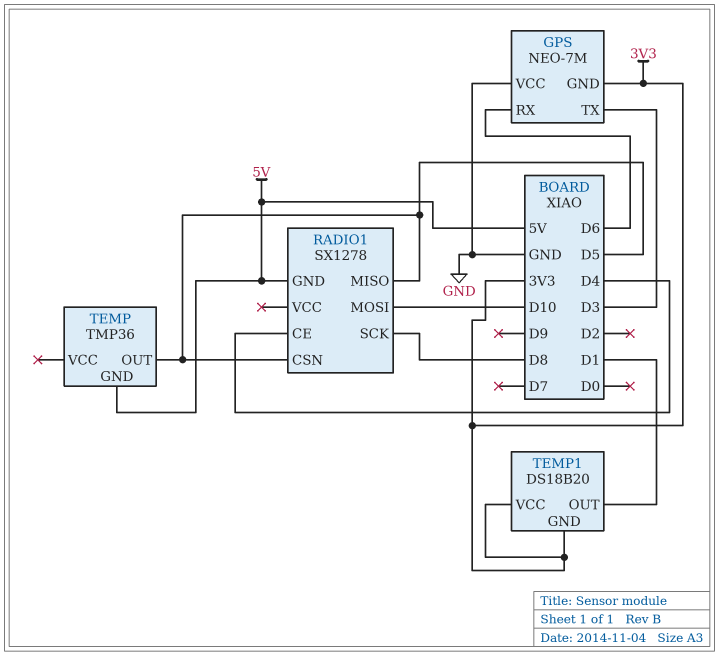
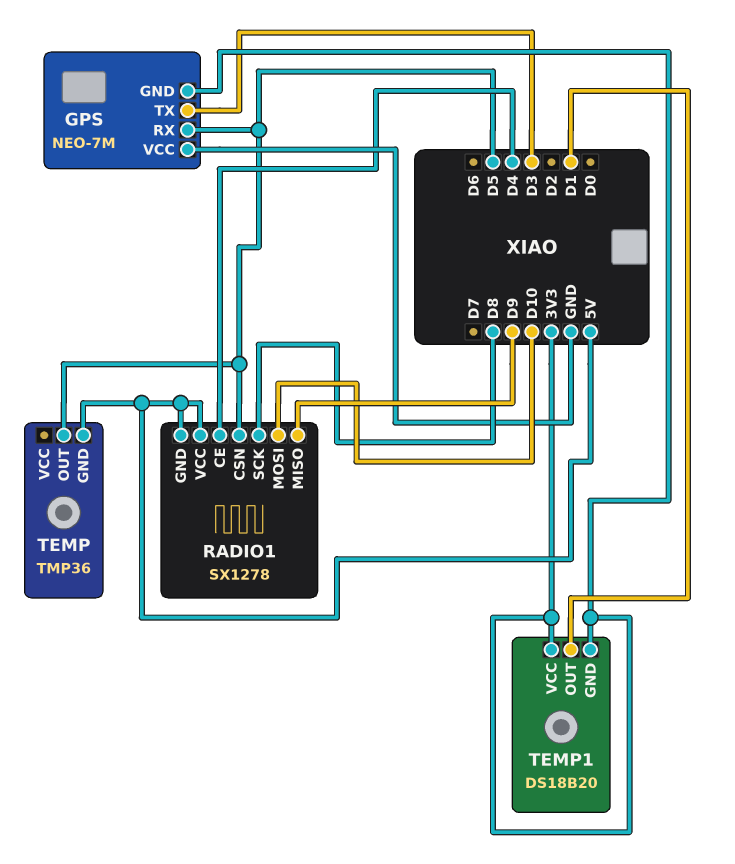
GPS pin RX: D6 -> D5
RADIO1 pin MISO: D5 -> D9
RADIO1 pin VCC: none -> 5V

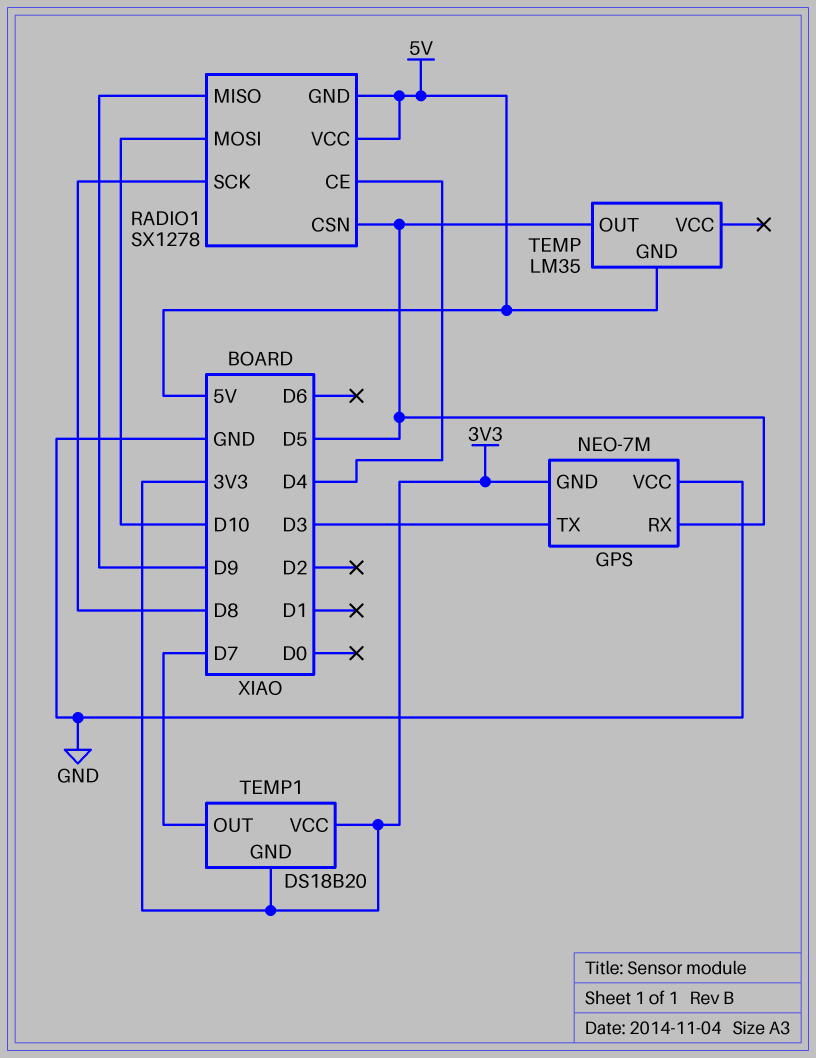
TEMP: TMP36 -> LM35
TEMP1 pin OUT: D1 -> D7

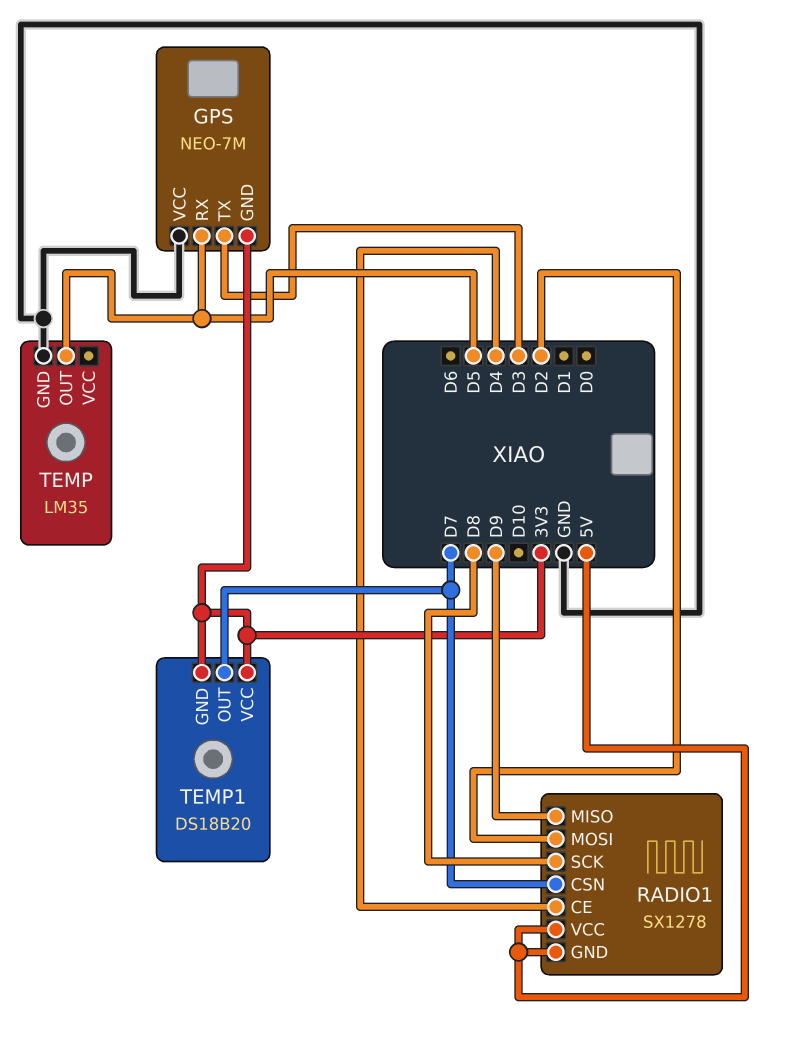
RADIO1 pin CSN: D5 -> D7
RADIO1 pin MOSI: D10 -> D2
TEMP pin GND: 5V -> GND

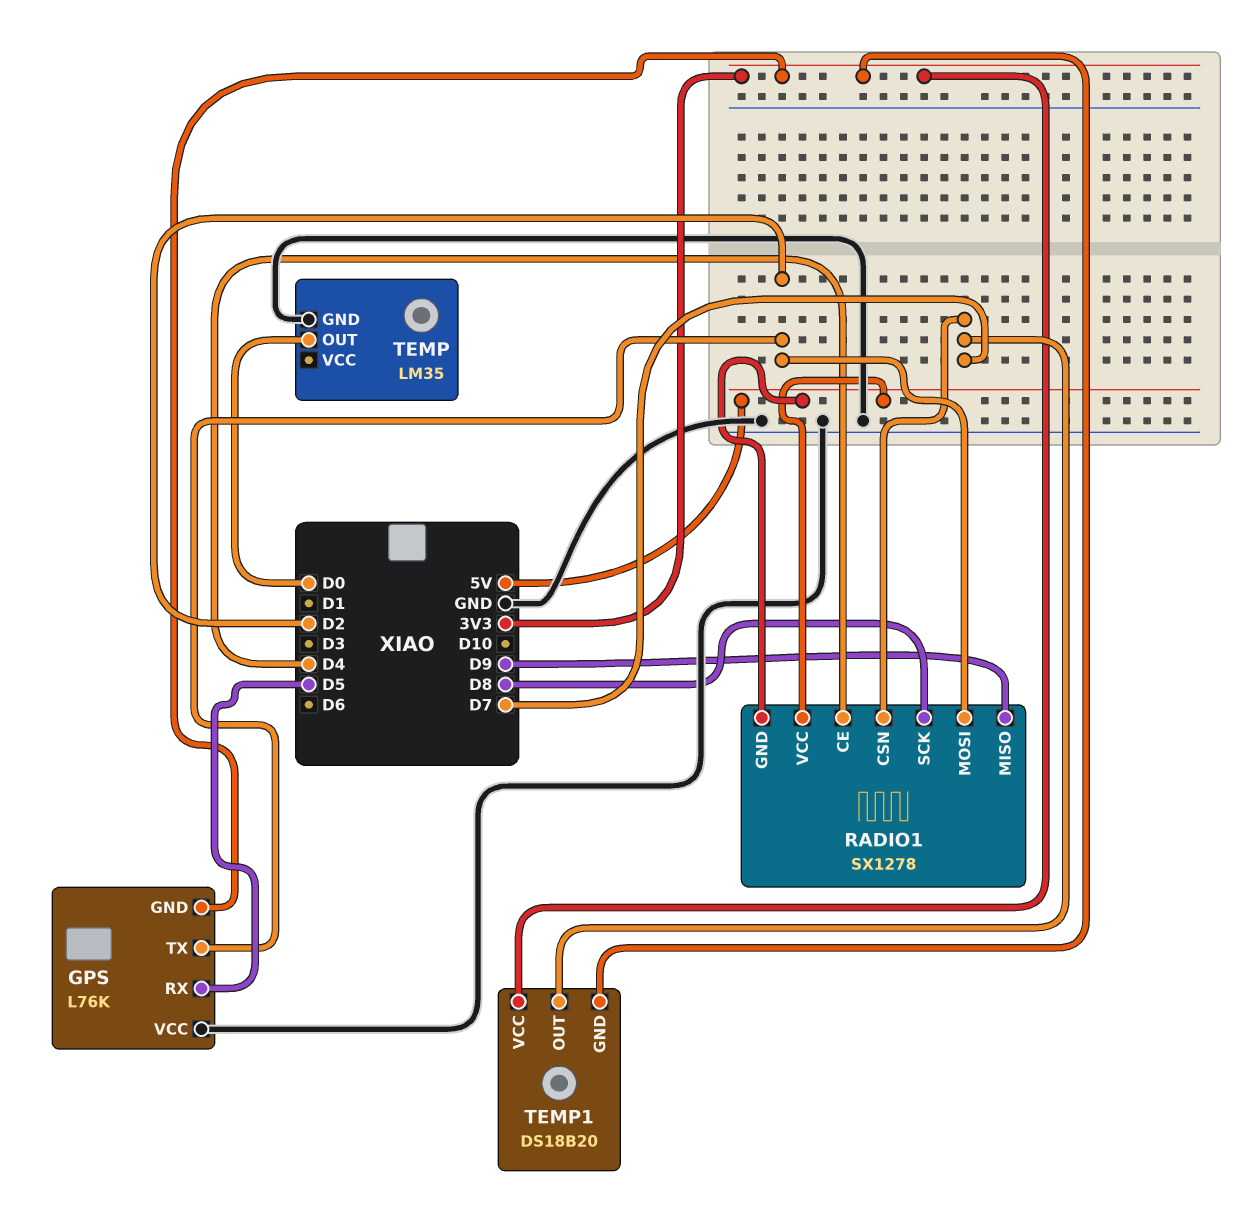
GPS: NEO-7M -> L76K
GPS pin TX: D3 -> D2
TEMP pin OUT: D5 -> D0

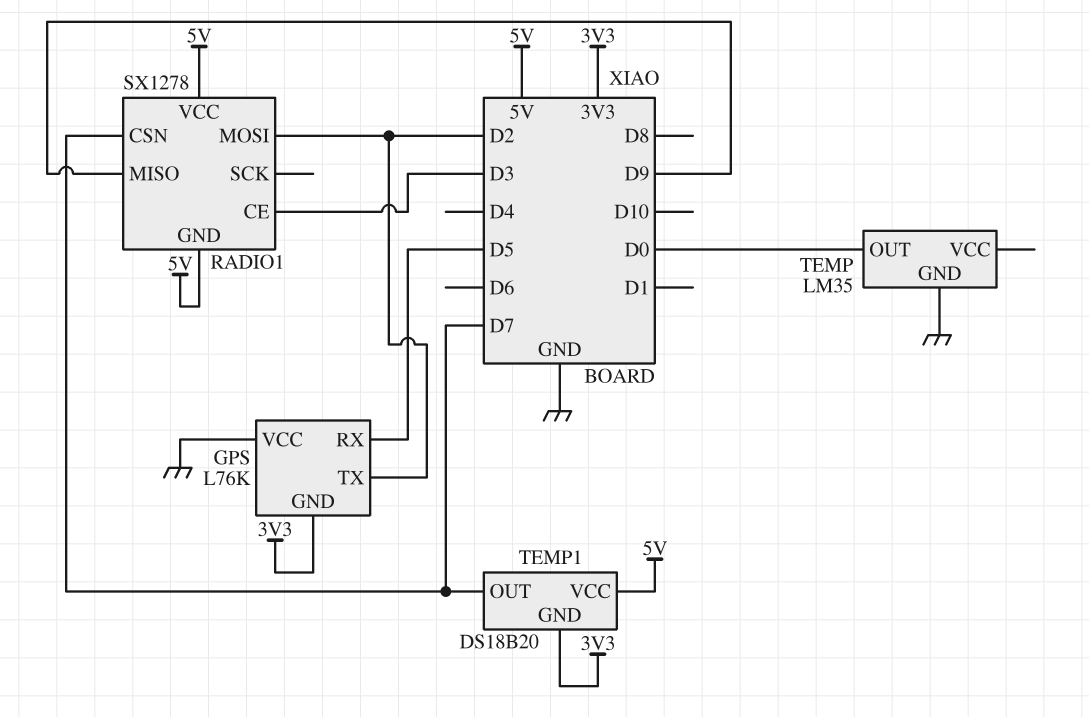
RADIO1 pin CE: D4 -> D3
RADIO1 pin SCK: D8 -> none
TEMP1 pin VCC: 3V3 -> 5V

